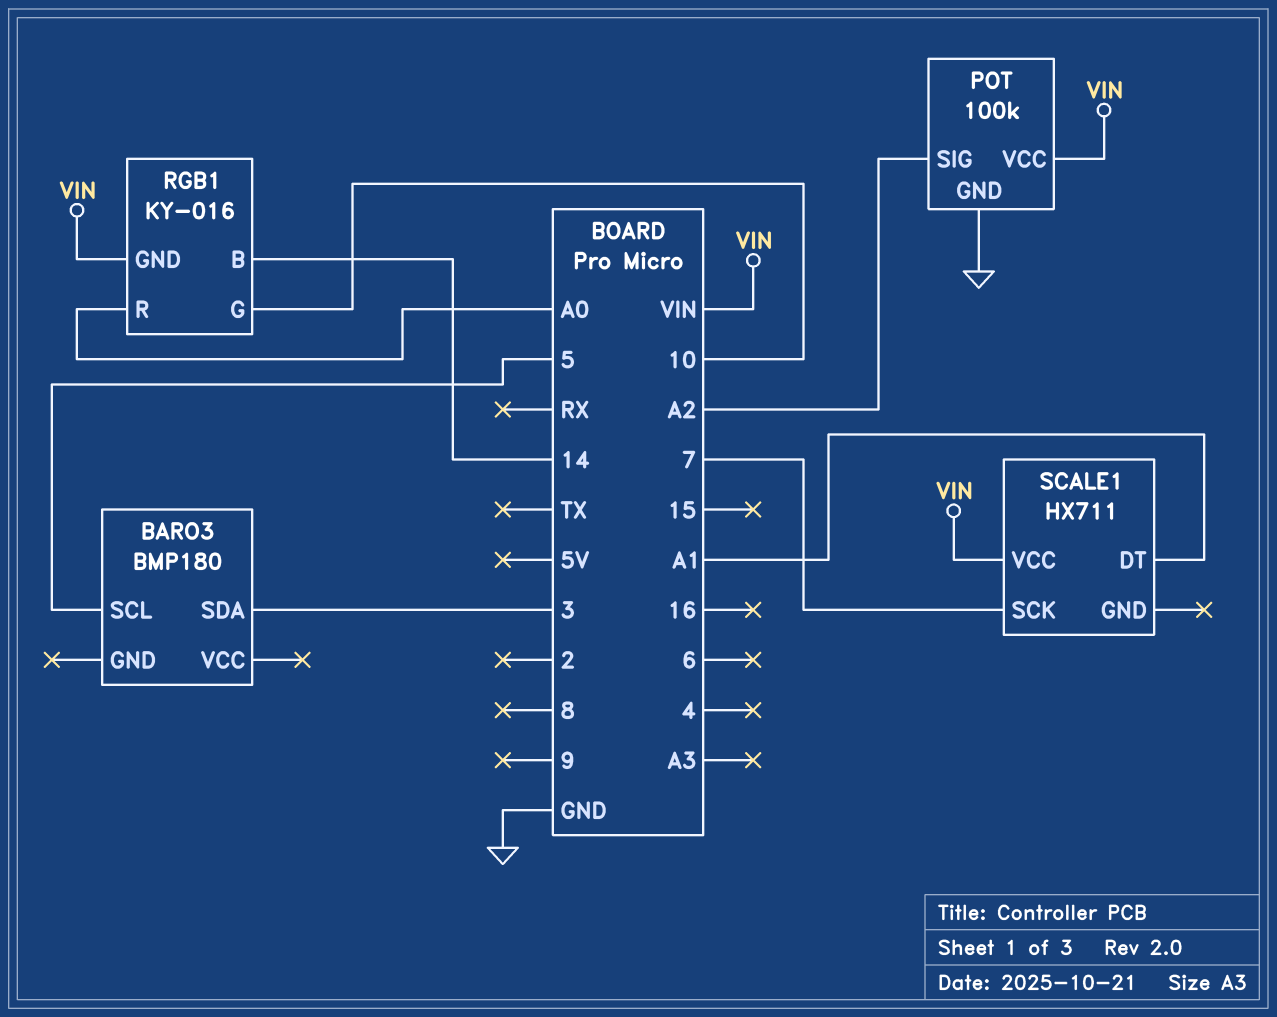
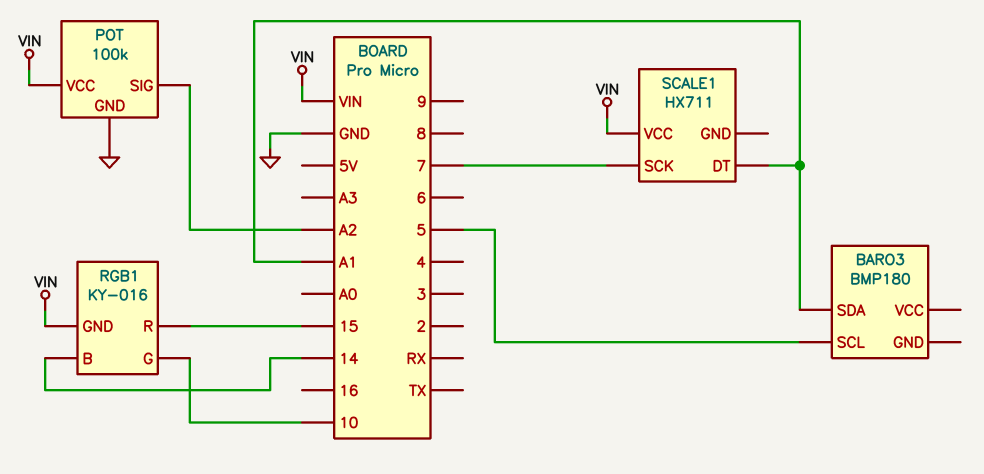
BARO3 pin SDA: 3 -> A1
RGB1 pin R: A0 -> 15

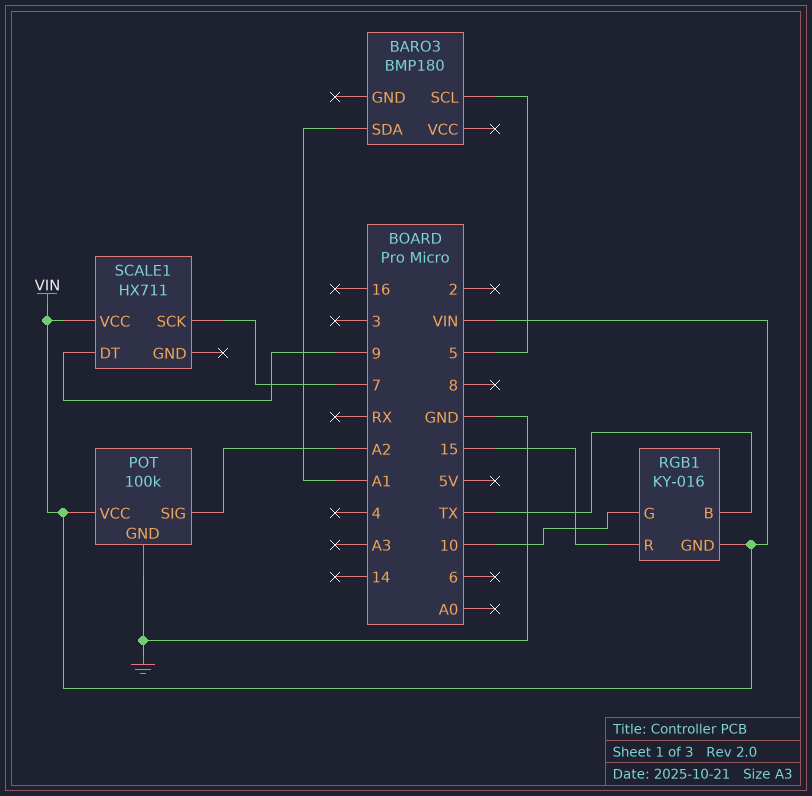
RGB1 pin B: 14 -> TX
SCALE1 pin DT: A1 -> 9

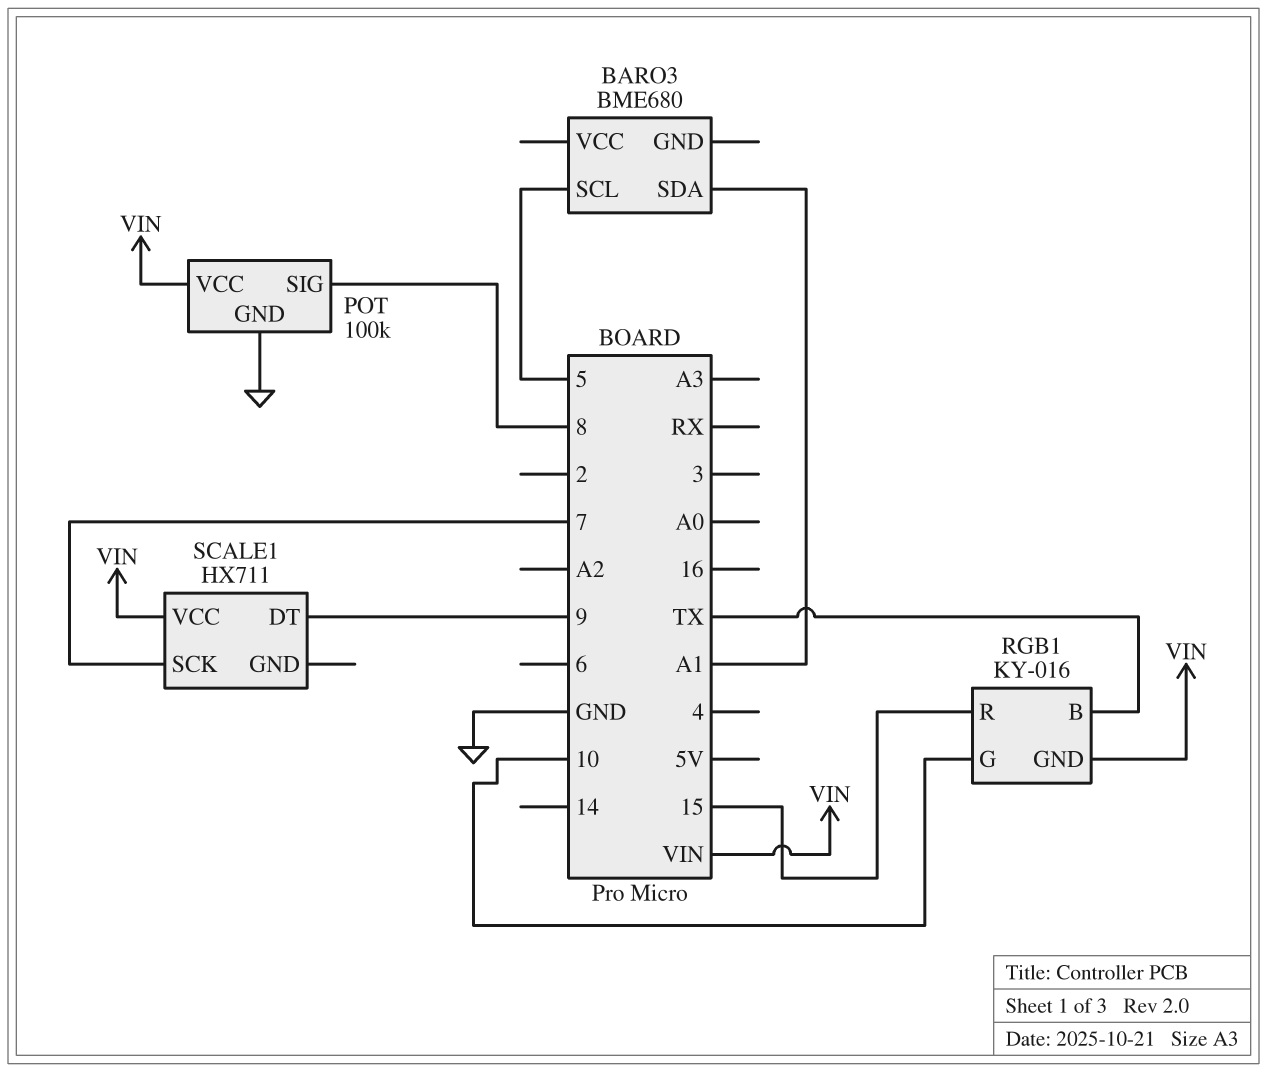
BARO3: BMP180 -> BME680
POT pin SIG: A2 -> 8

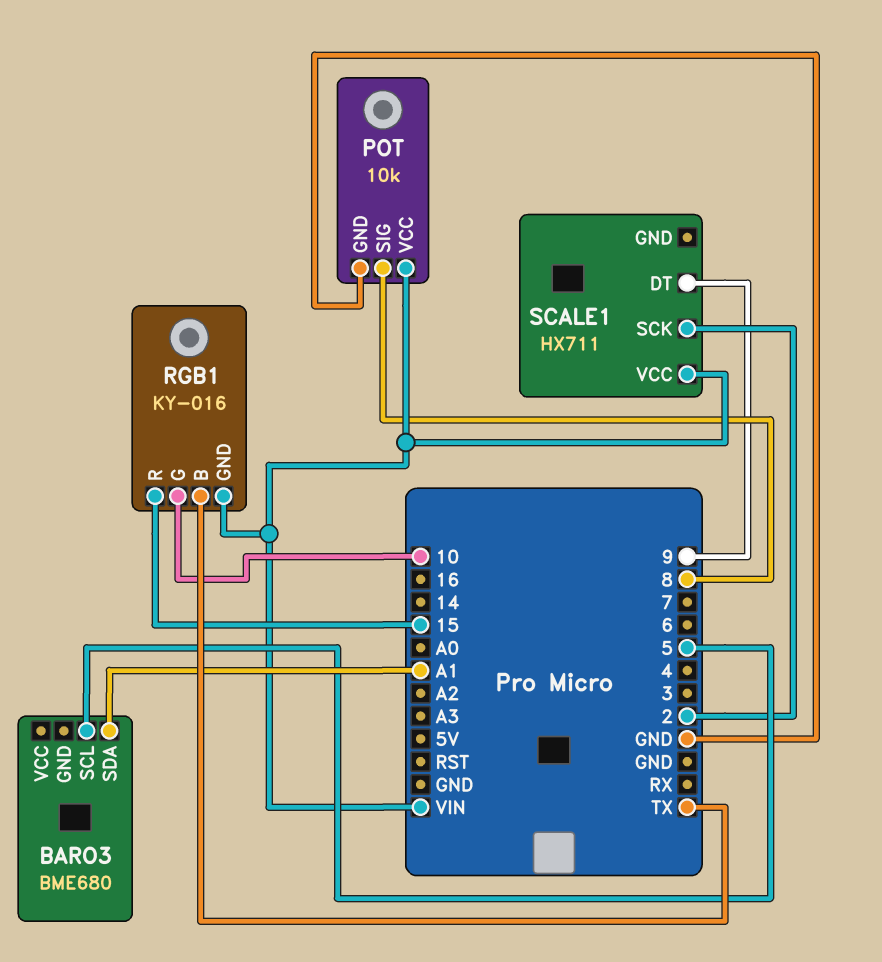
POT: 100k -> 10k
SCALE1 pin SCK: 7 -> 2

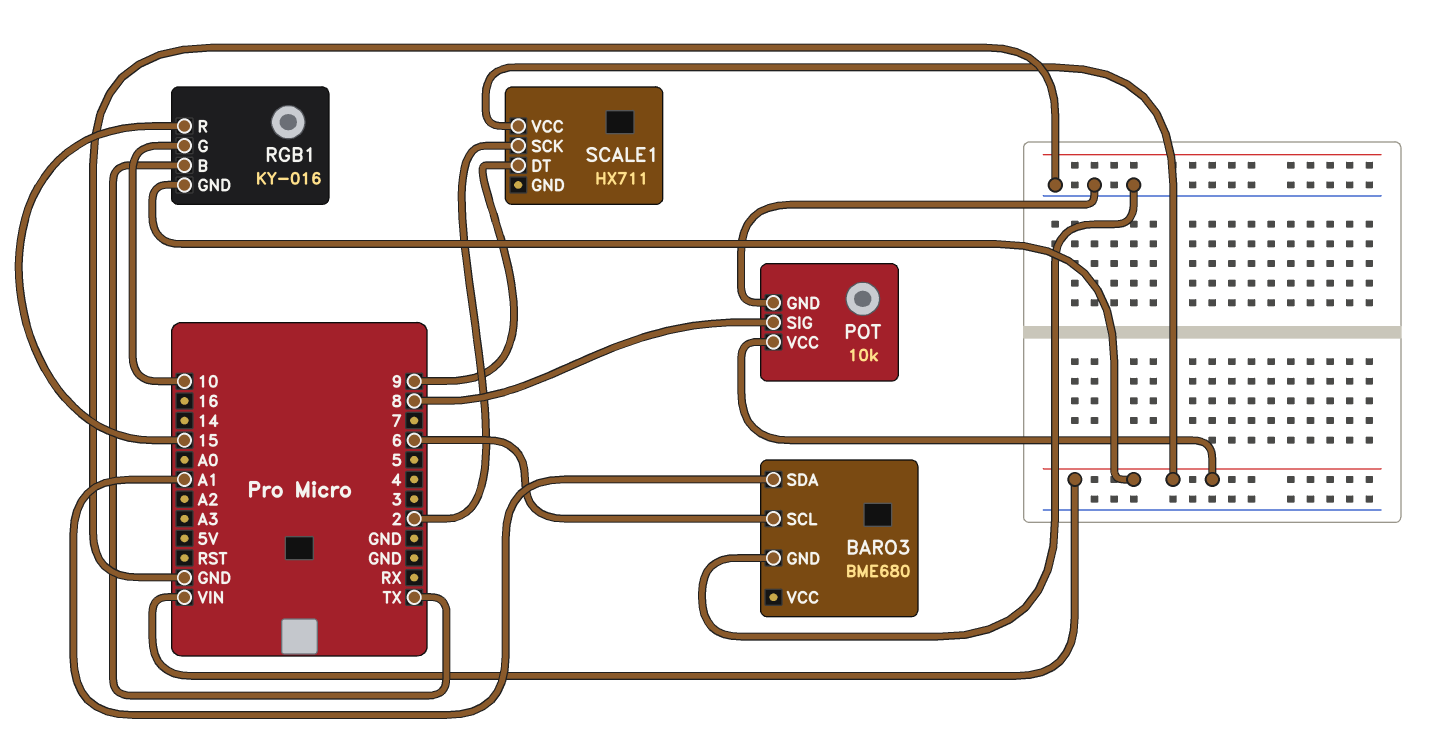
BARO3 pin GND: none -> GND
BARO3 pin SCL: 5 -> 6

